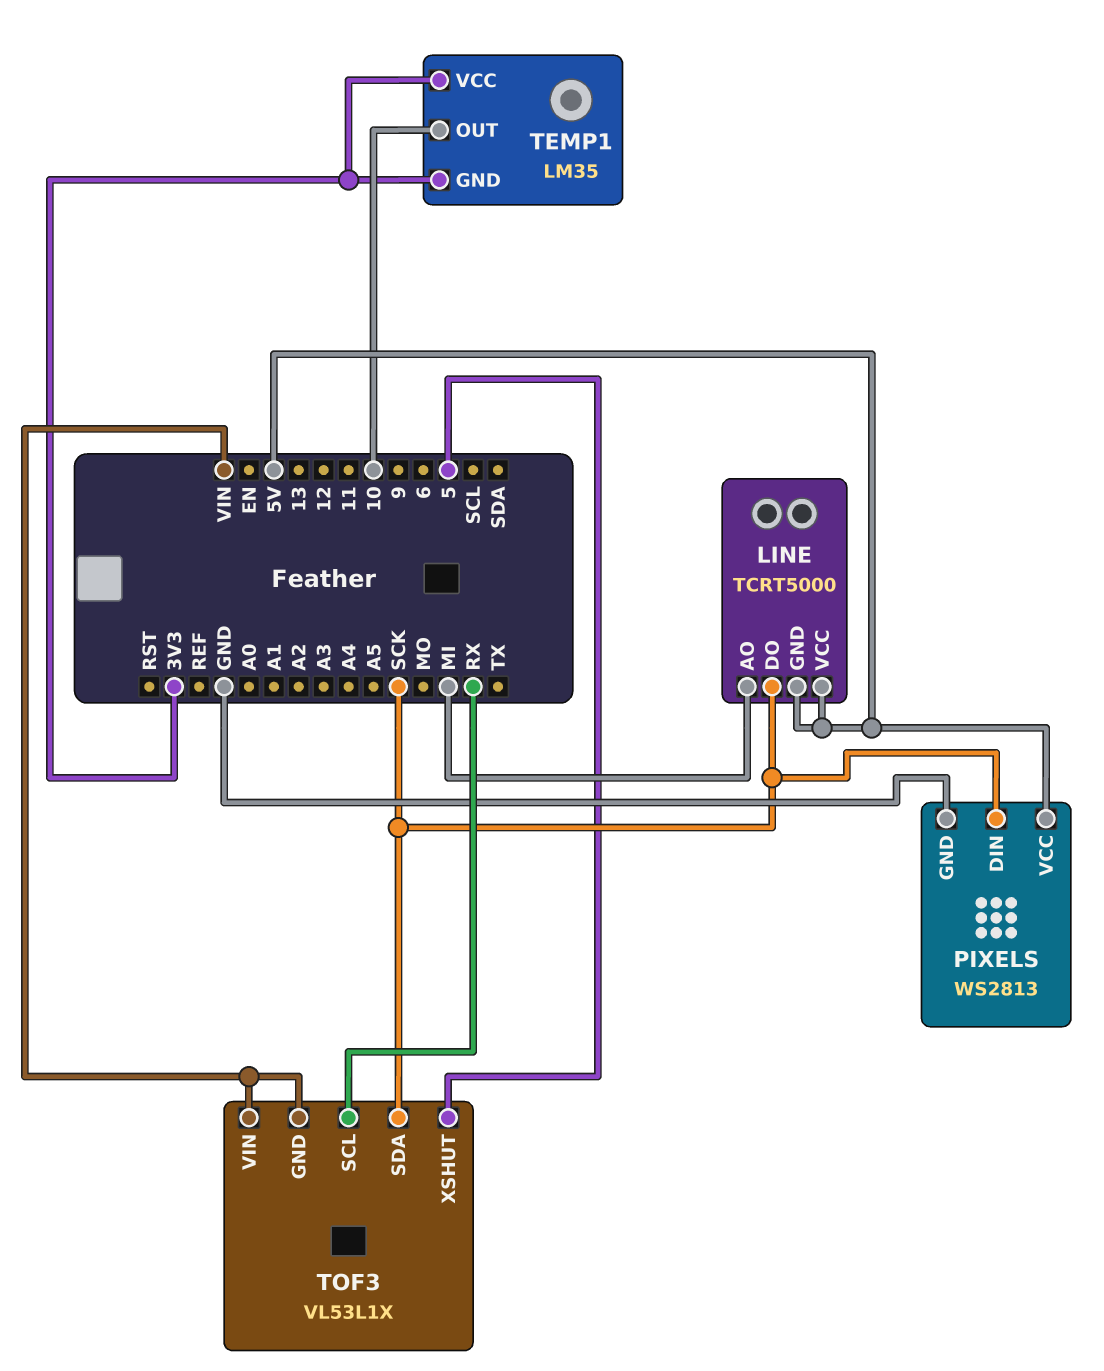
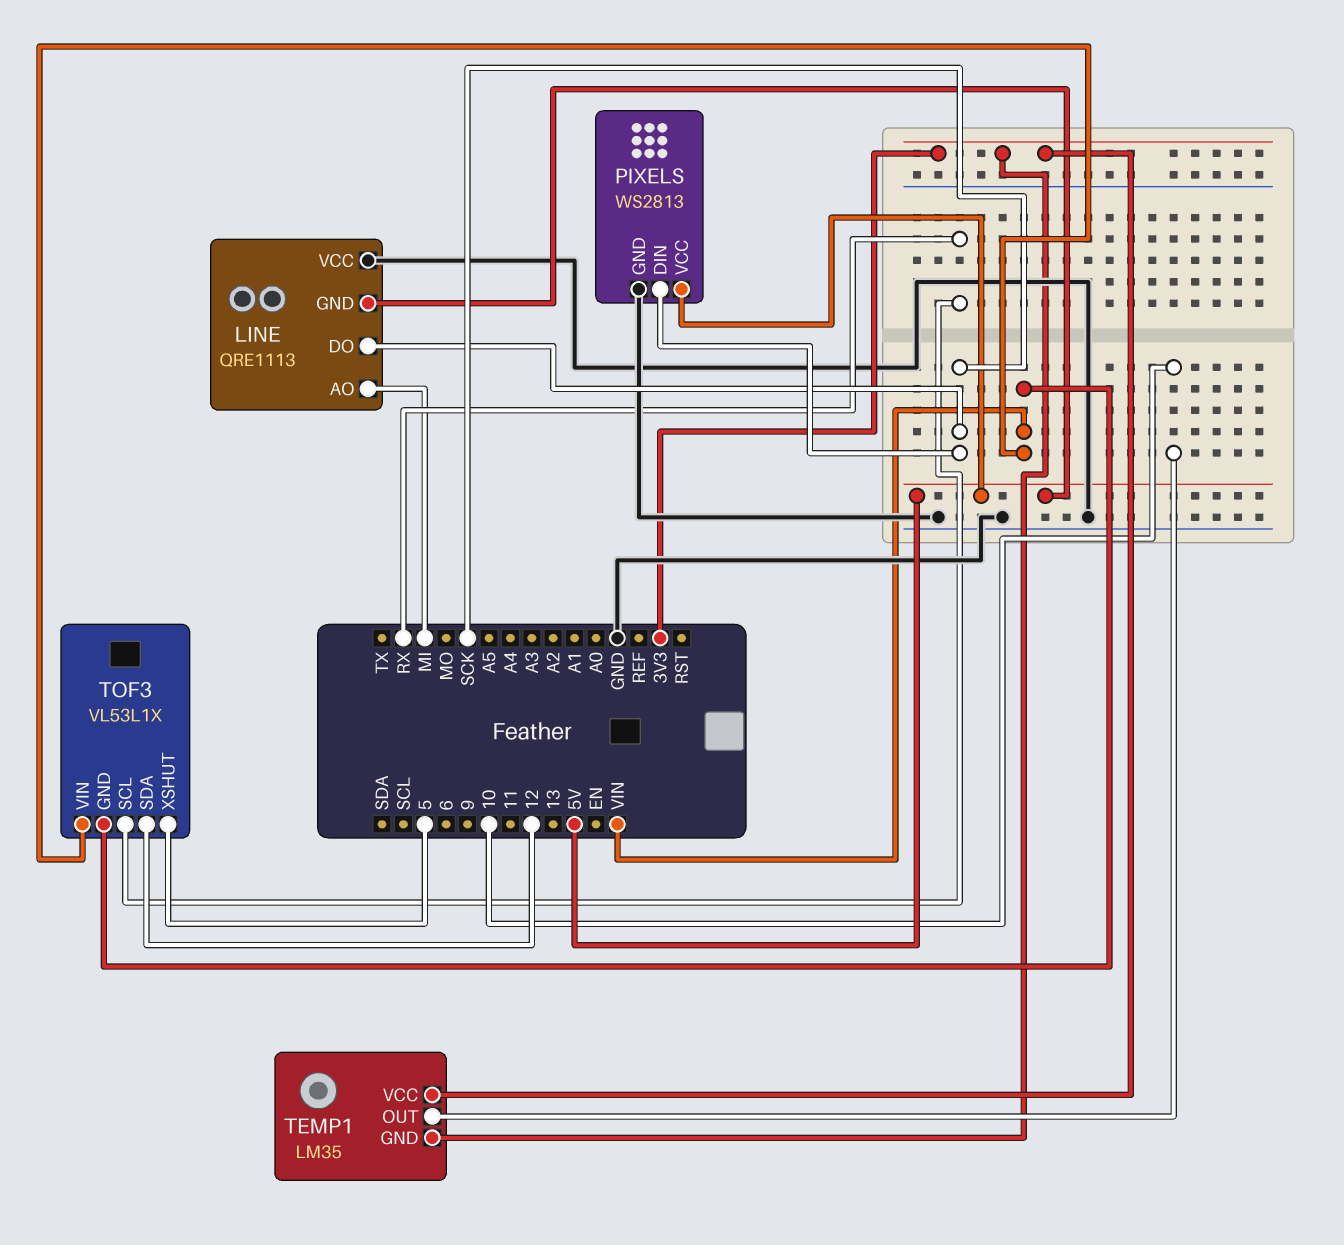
LINE: TCRT5000 -> QRE1113
LINE pin VCC: 5V -> GND
TOF3 pin SDA: SCK -> 12

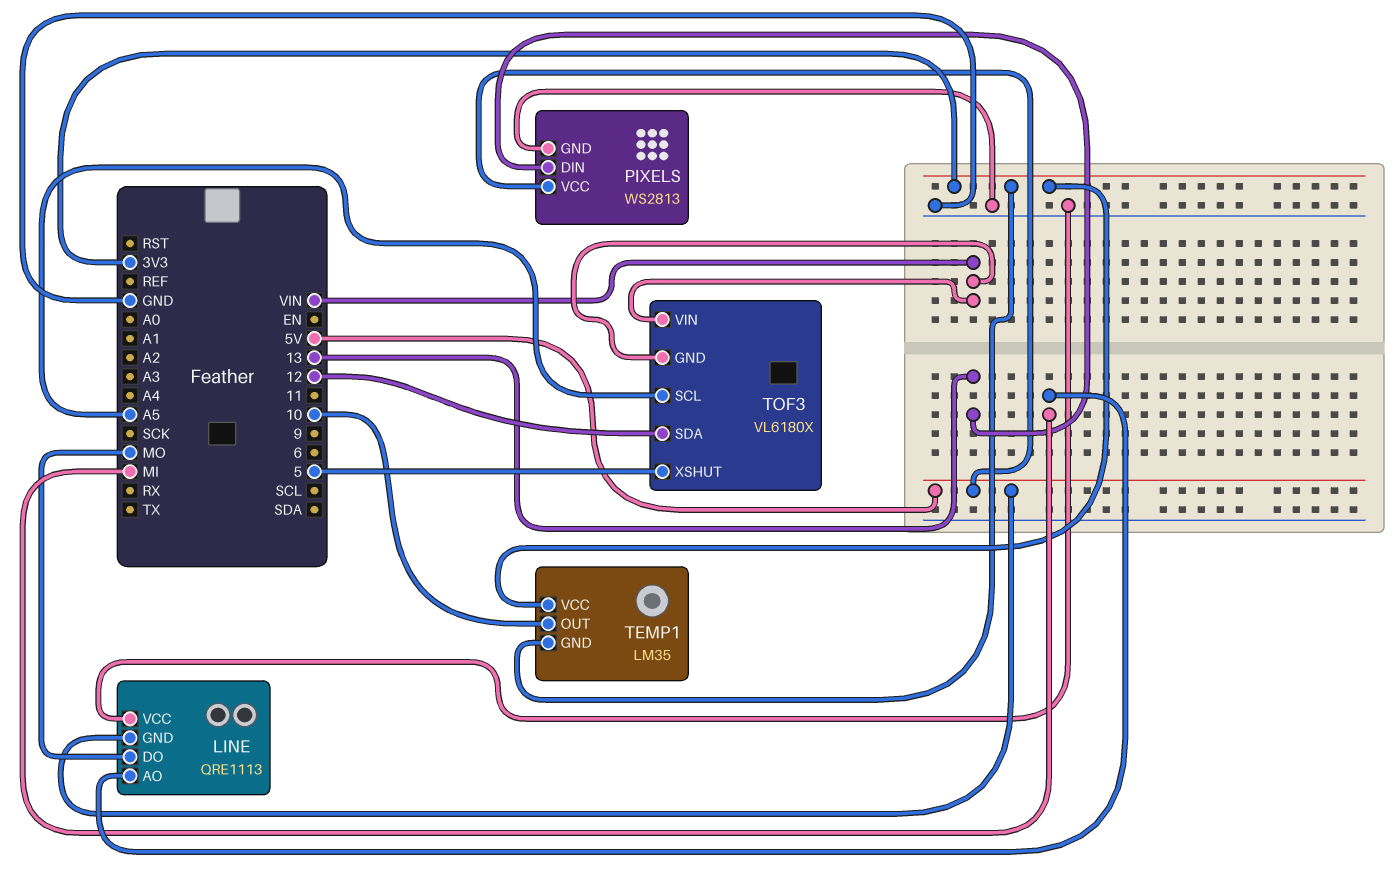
LINE pin DO: SCK -> MO
PIXELS pin DIN: SCK -> 13
TOF3: VL53L1X -> VL6180X
TOF3 pin SCL: RX -> A5

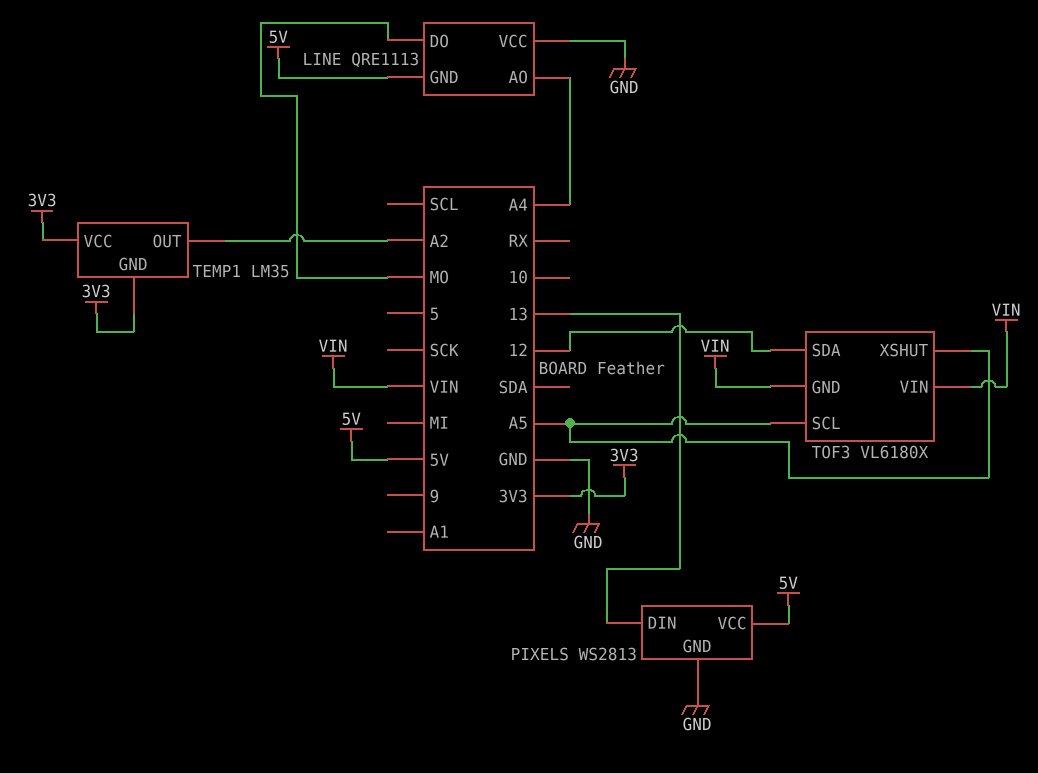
LINE pin AO: MI -> A4
TEMP1 pin OUT: 10 -> A2
TOF3 pin XSHUT: 5 -> A5

